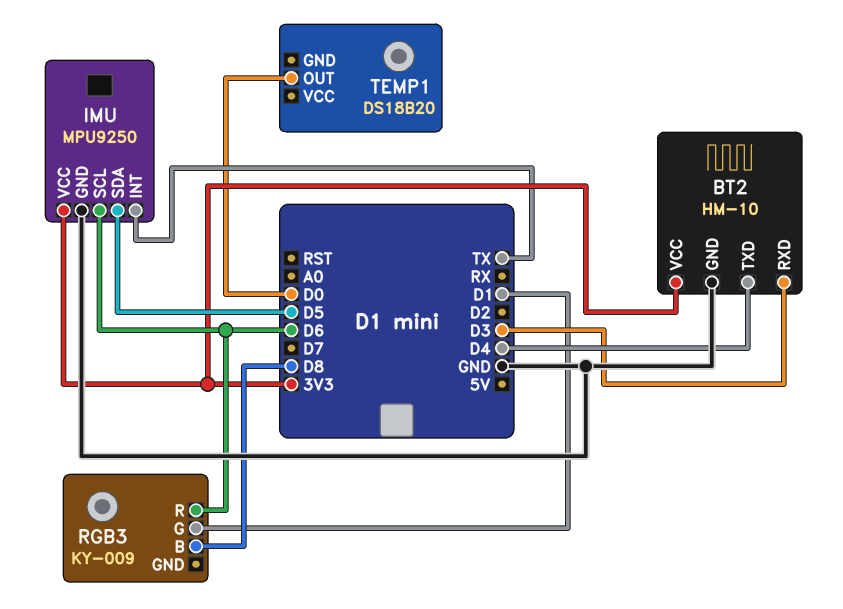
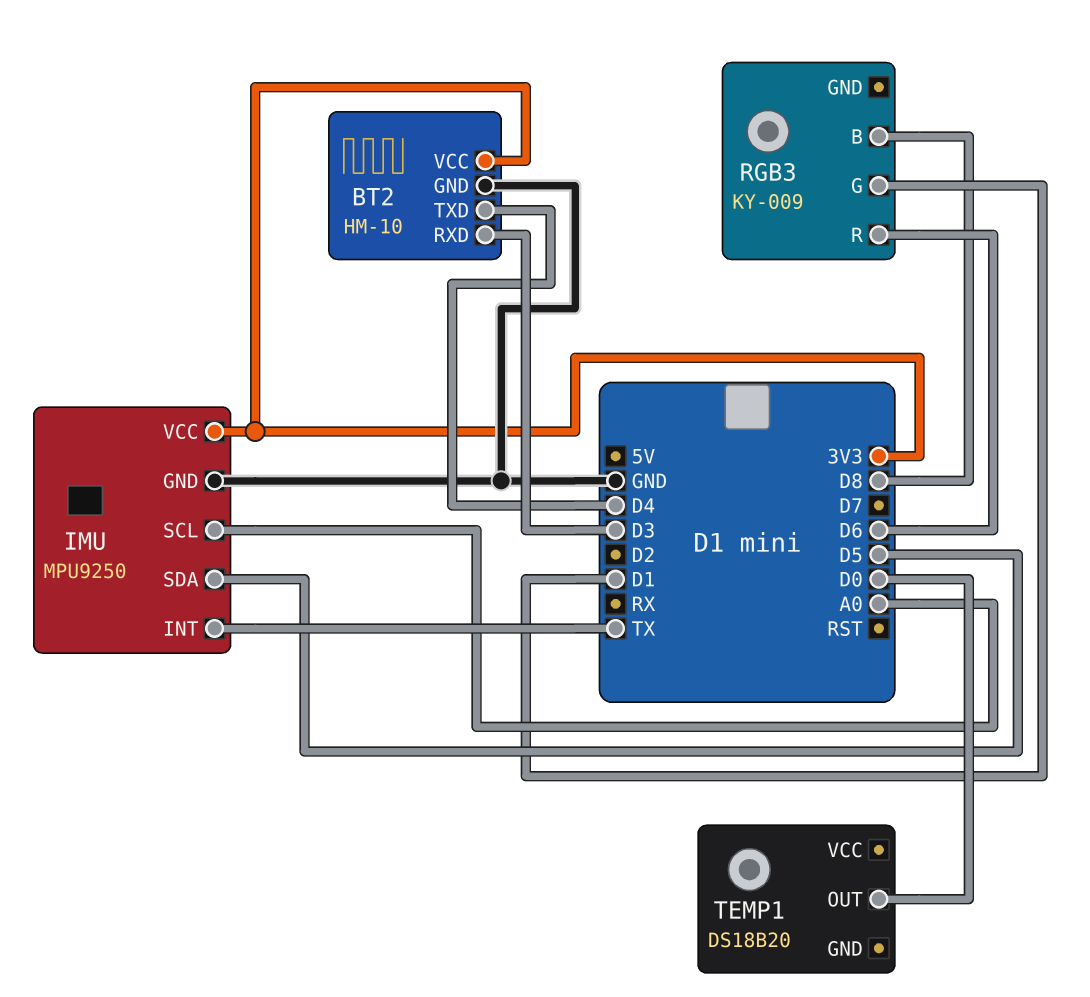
IMU pin SCL: D6 -> A0

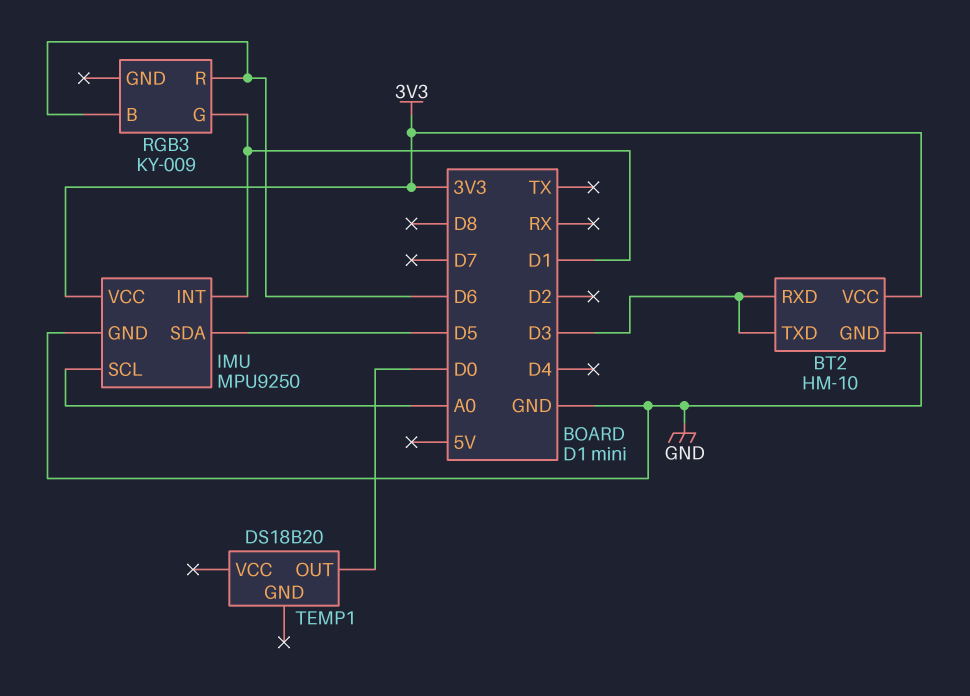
BT2 pin TXD: D4 -> D3
IMU pin INT: TX -> D1
RGB3 pin B: D8 -> D6

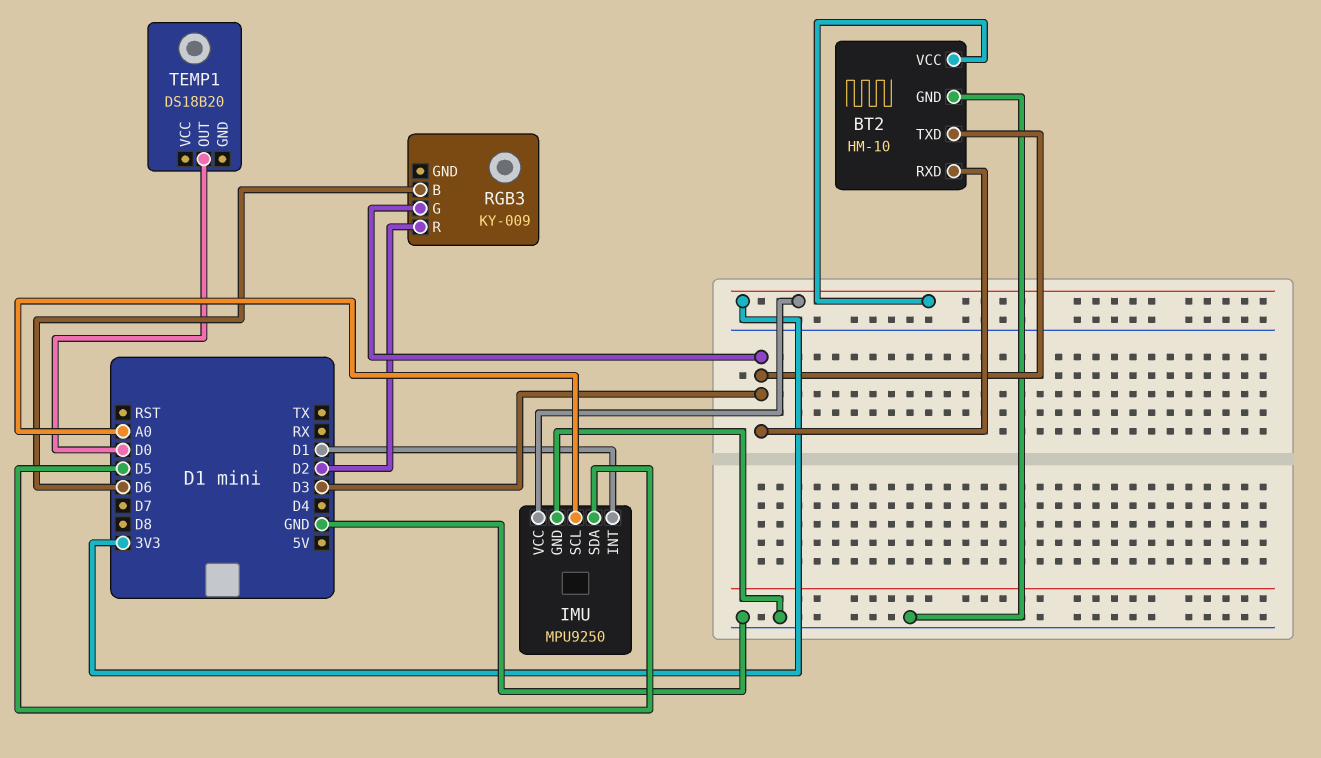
RGB3 pin G: D1 -> D3
RGB3 pin R: D6 -> D2

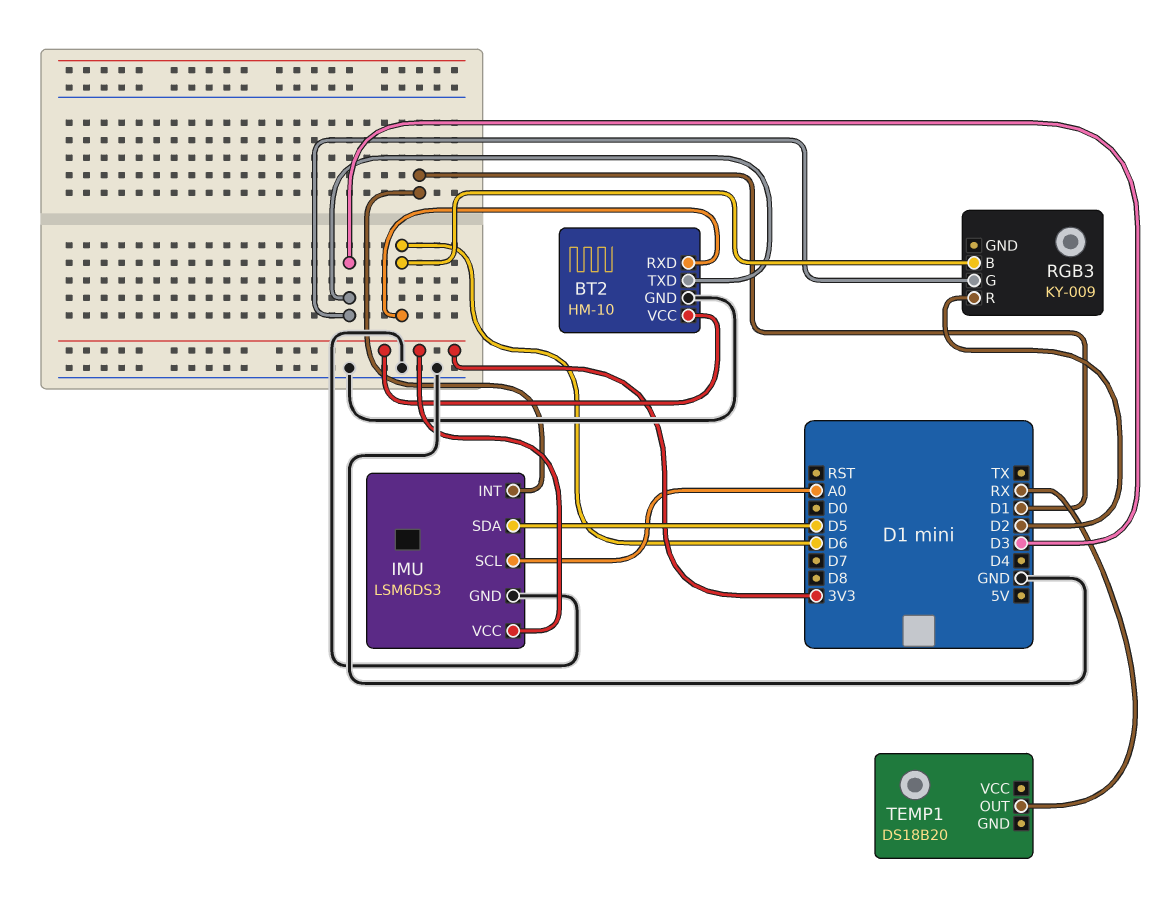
BT2 pin RXD: D3 -> D6
IMU: MPU9250 -> LSM6DS3
TEMP1 pin OUT: D0 -> RX

